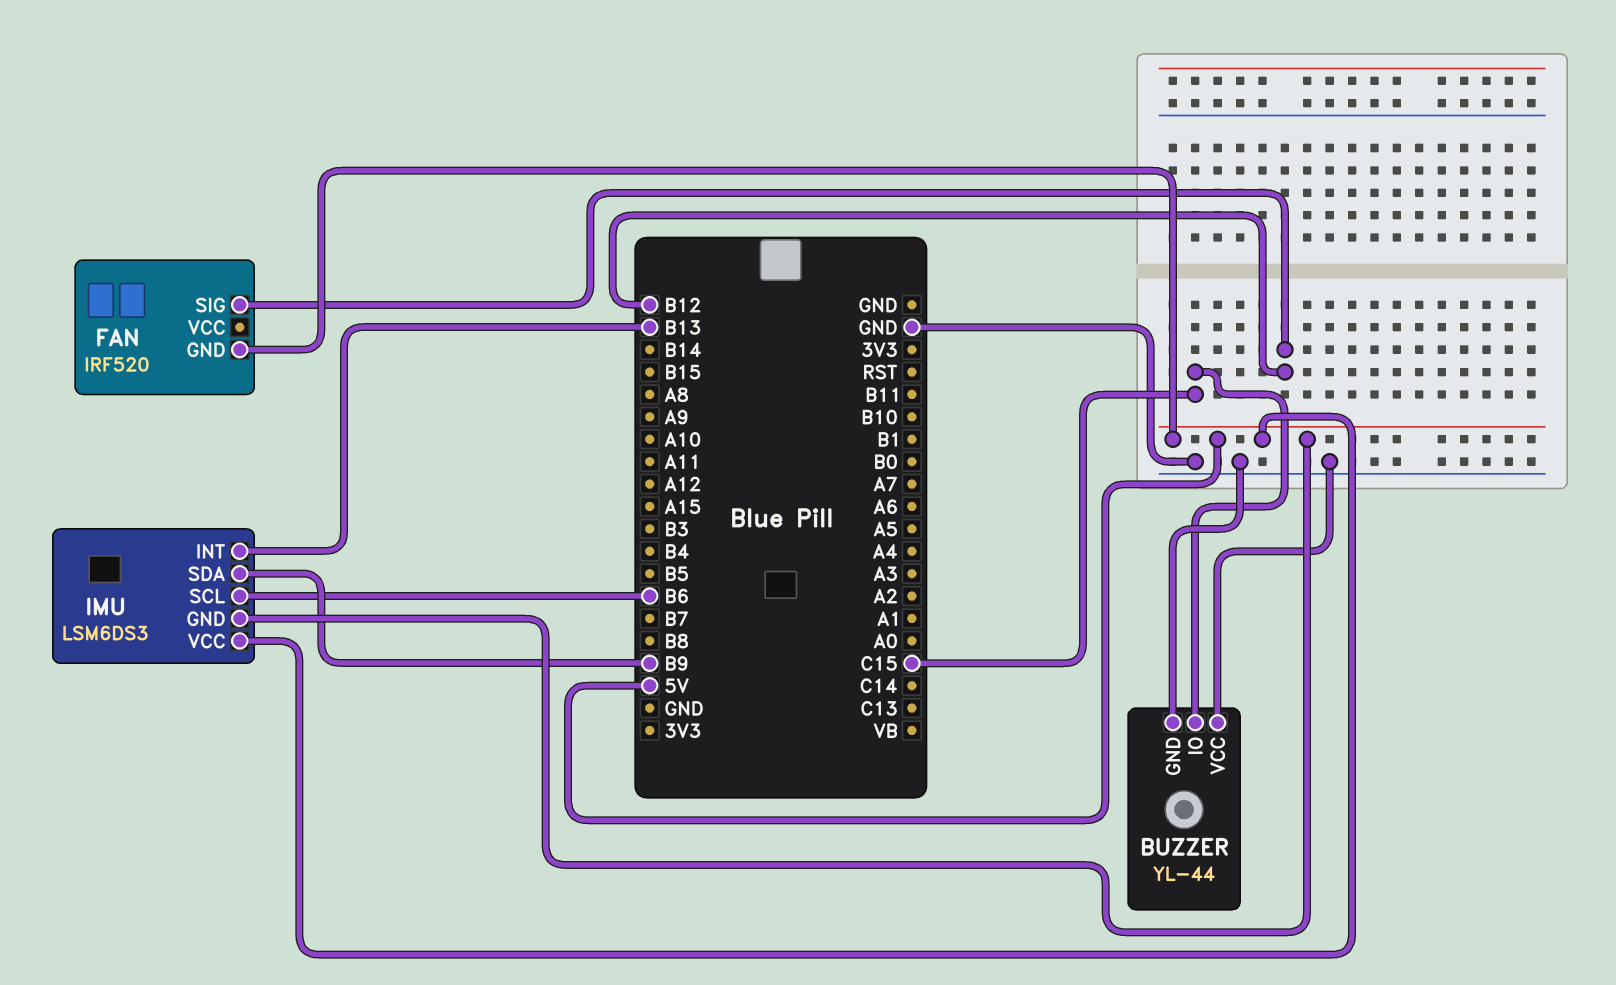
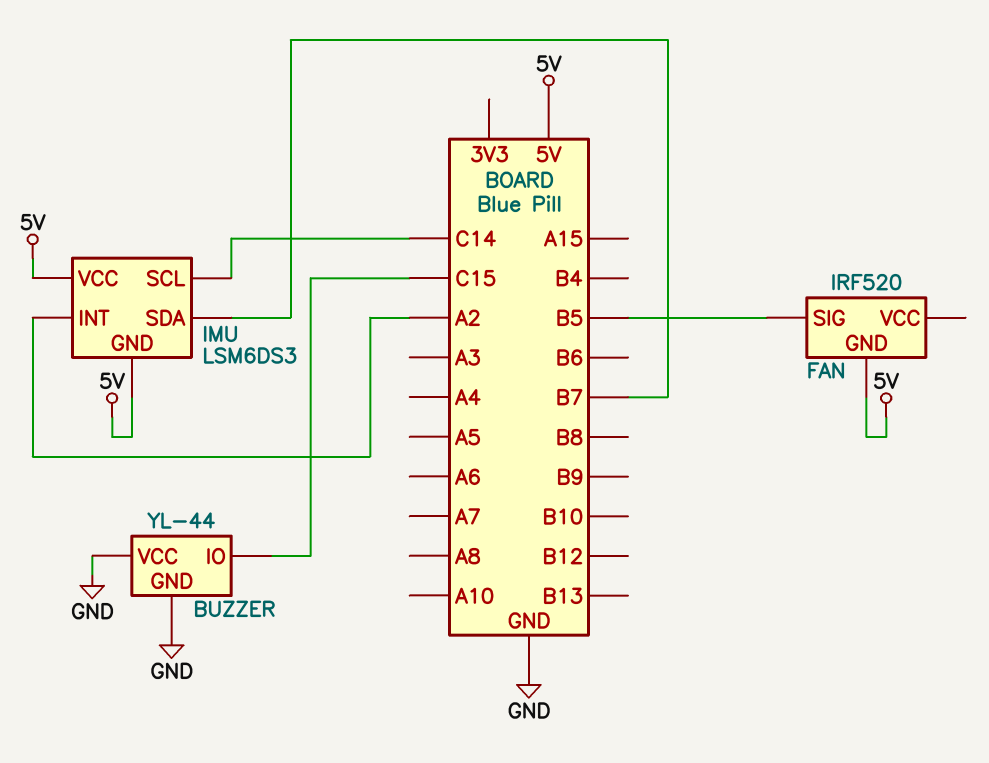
FAN pin SIG: B12 -> B5
IMU pin INT: B13 -> A2
IMU pin SCL: B6 -> C14
IMU pin SDA: B9 -> B7

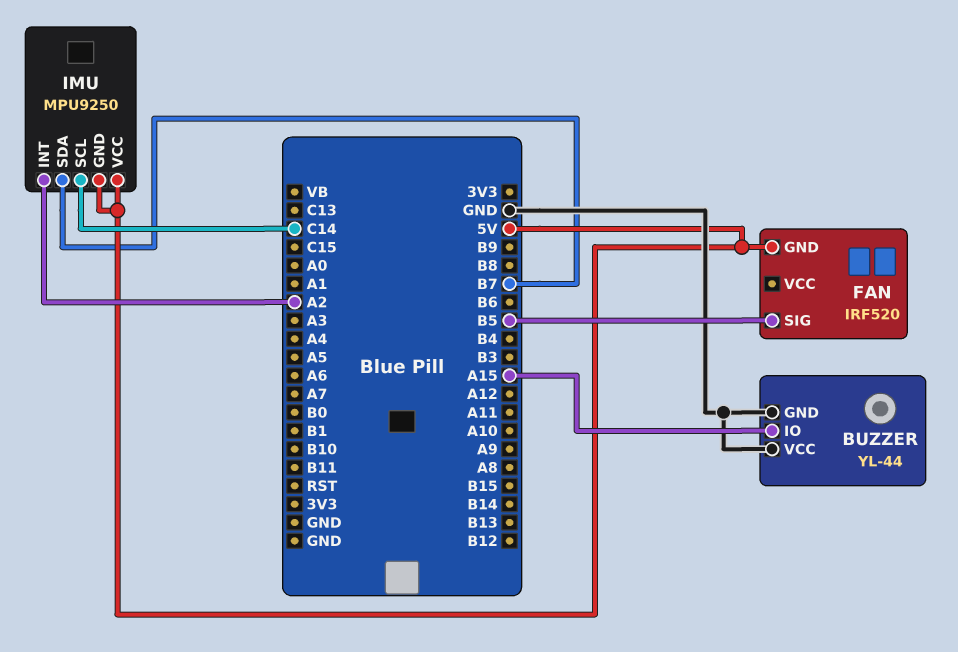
BUZZER pin IO: C15 -> A15
IMU: LSM6DS3 -> MPU9250

